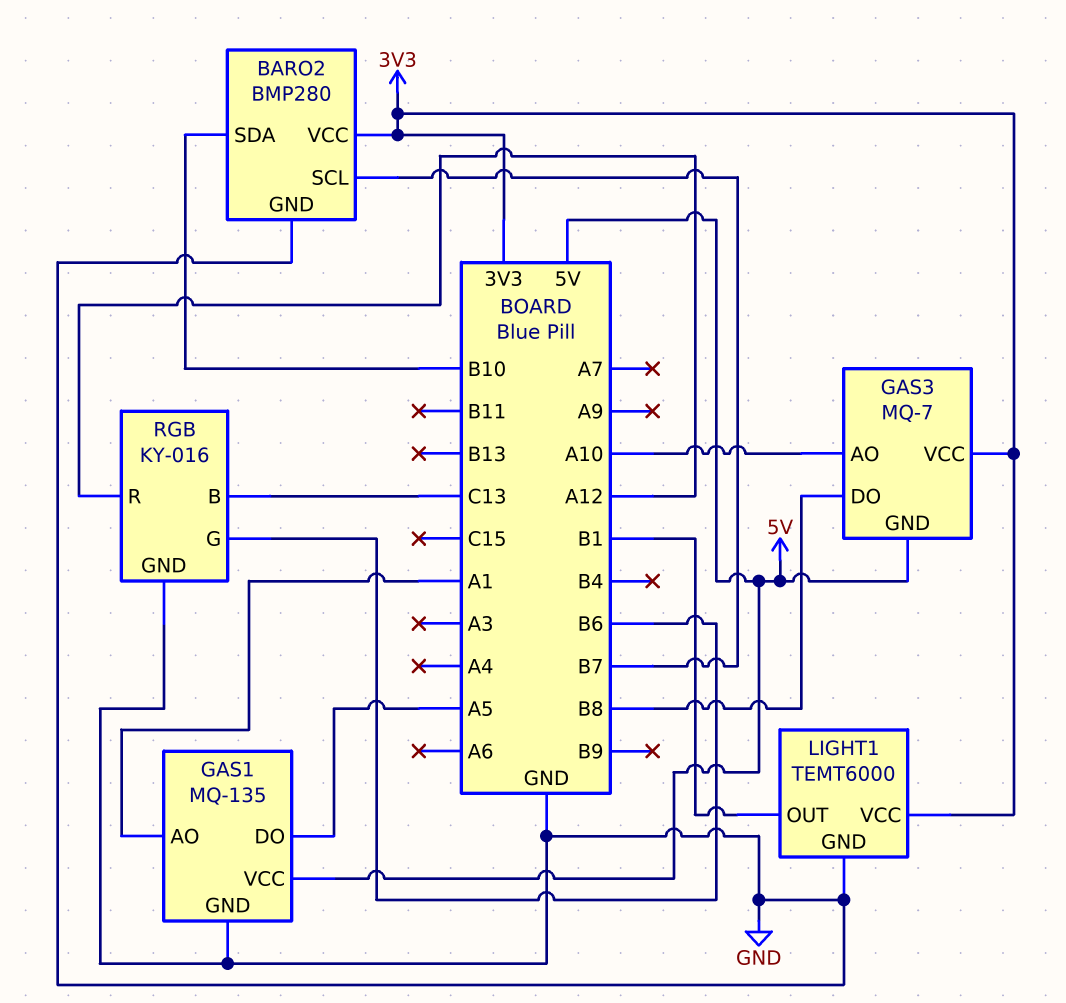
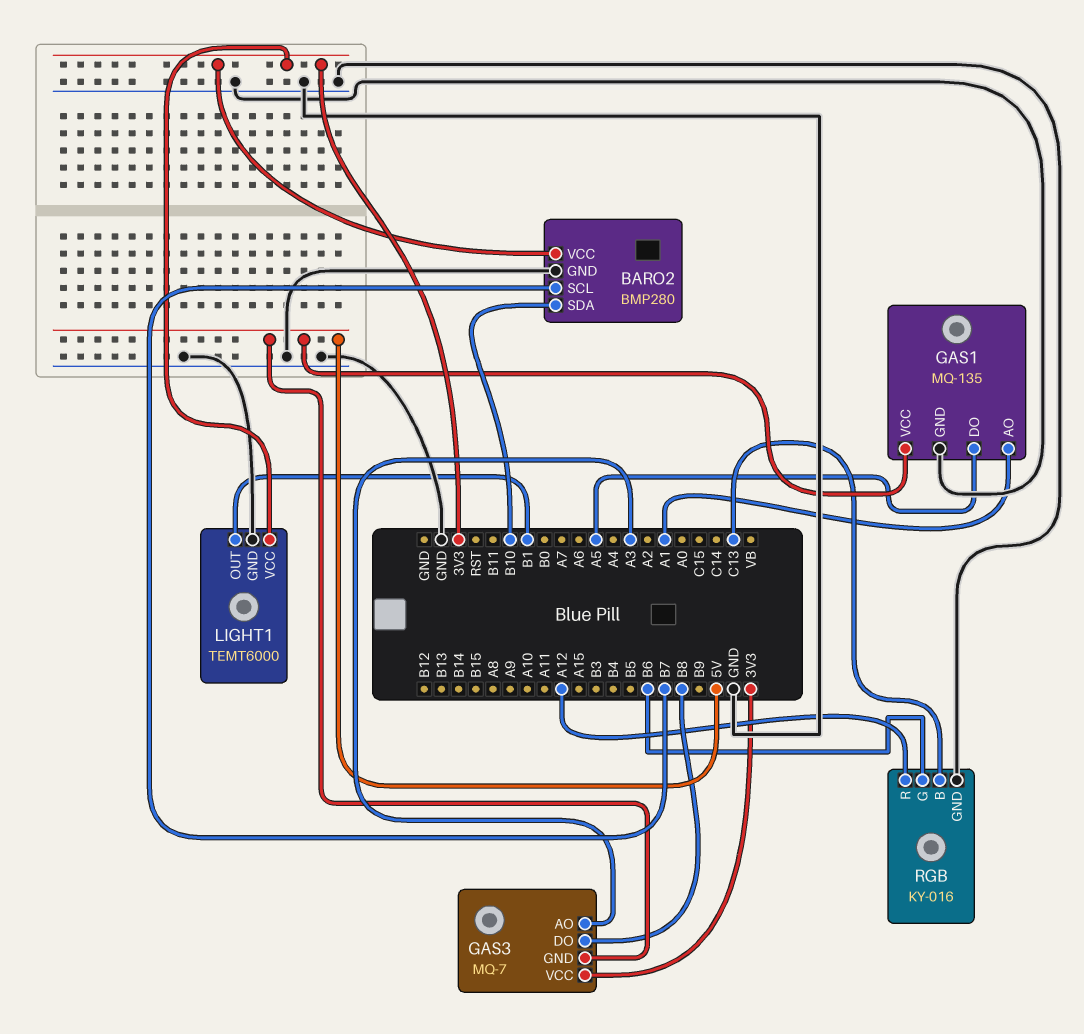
GAS3 pin AO: A10 -> A3

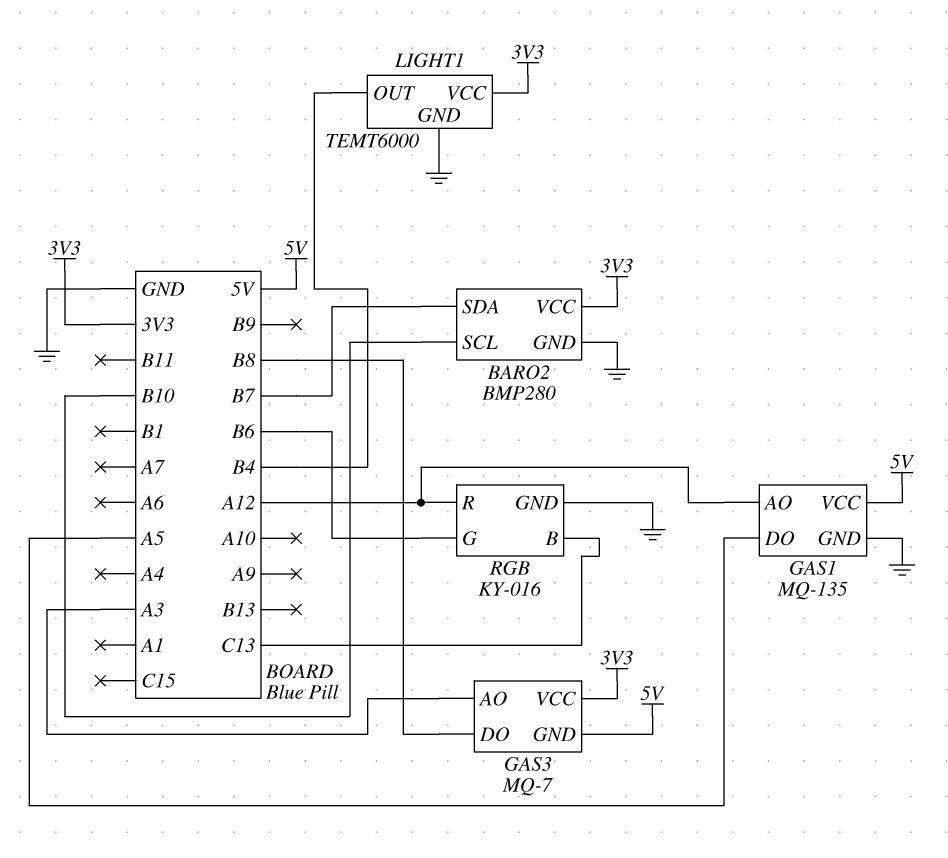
BARO2 pin SCL: B7 -> B10
BARO2 pin SDA: B10 -> B7
GAS1 pin AO: A1 -> A12
LIGHT1 pin OUT: B1 -> B4

